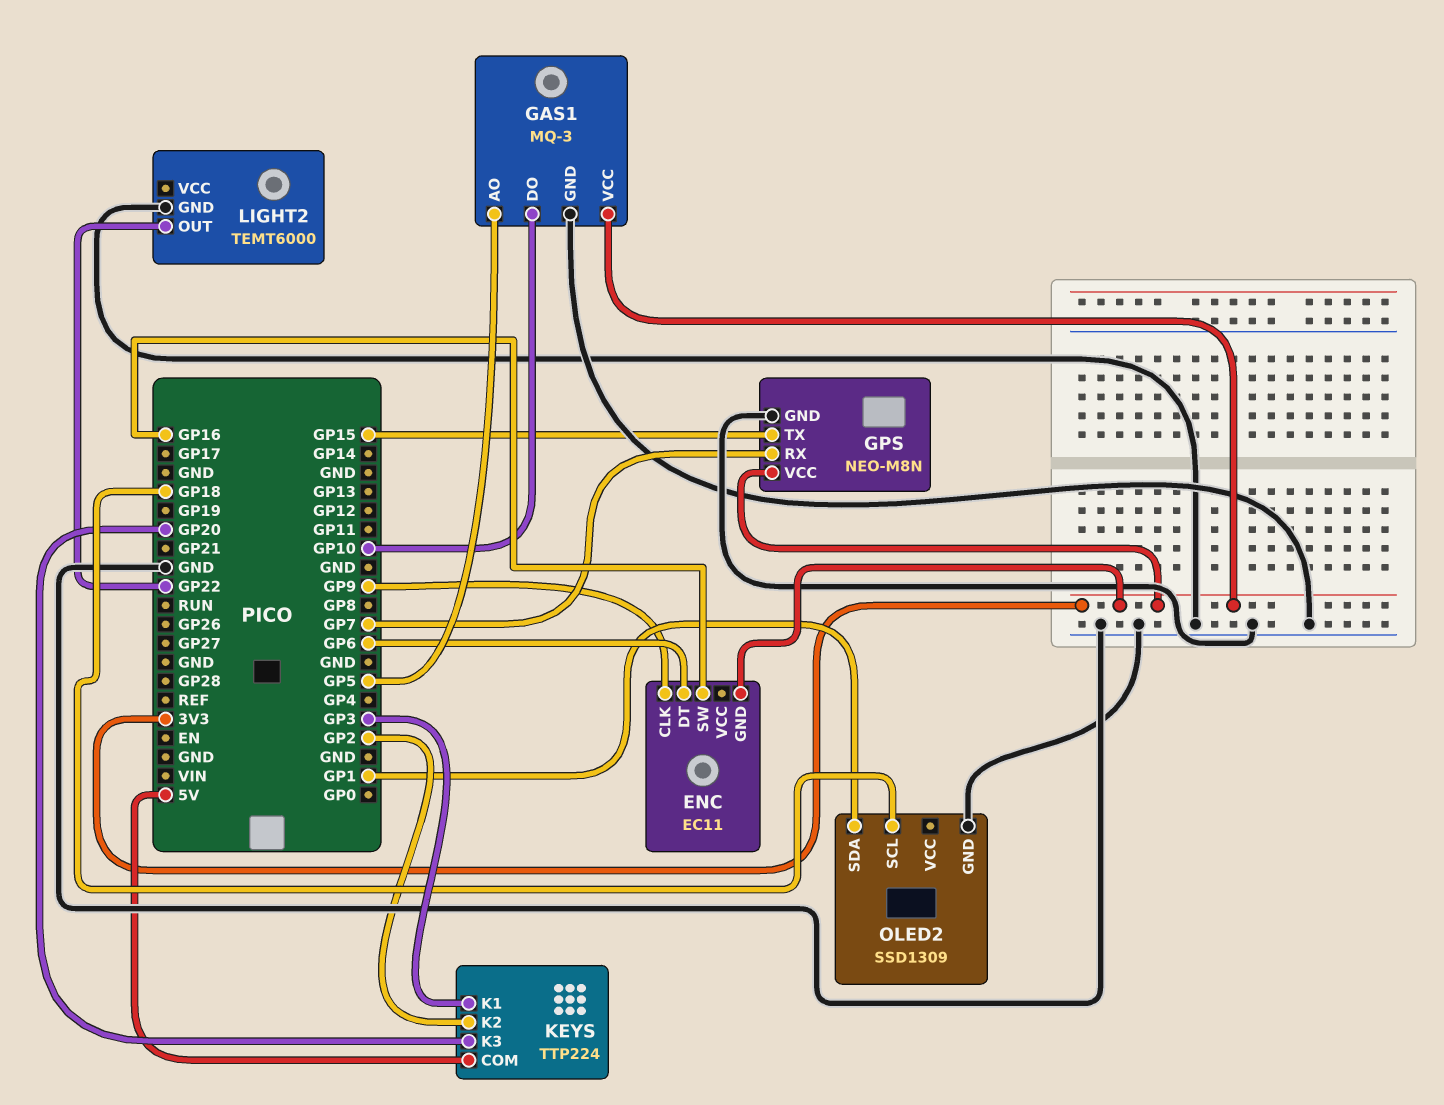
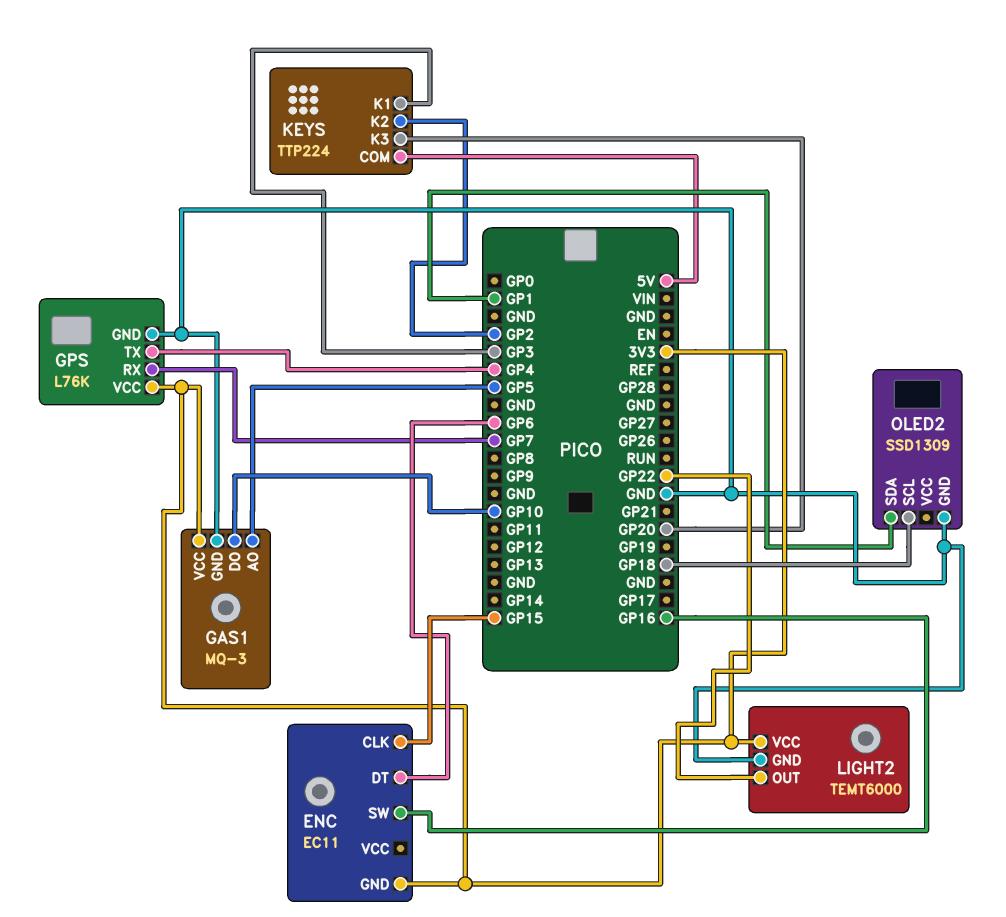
ENC pin CLK: GP9 -> GP15
GPS: NEO-M8N -> L76K
GPS pin TX: GP15 -> GP4
LIGHT2 pin VCC: none -> 3V3

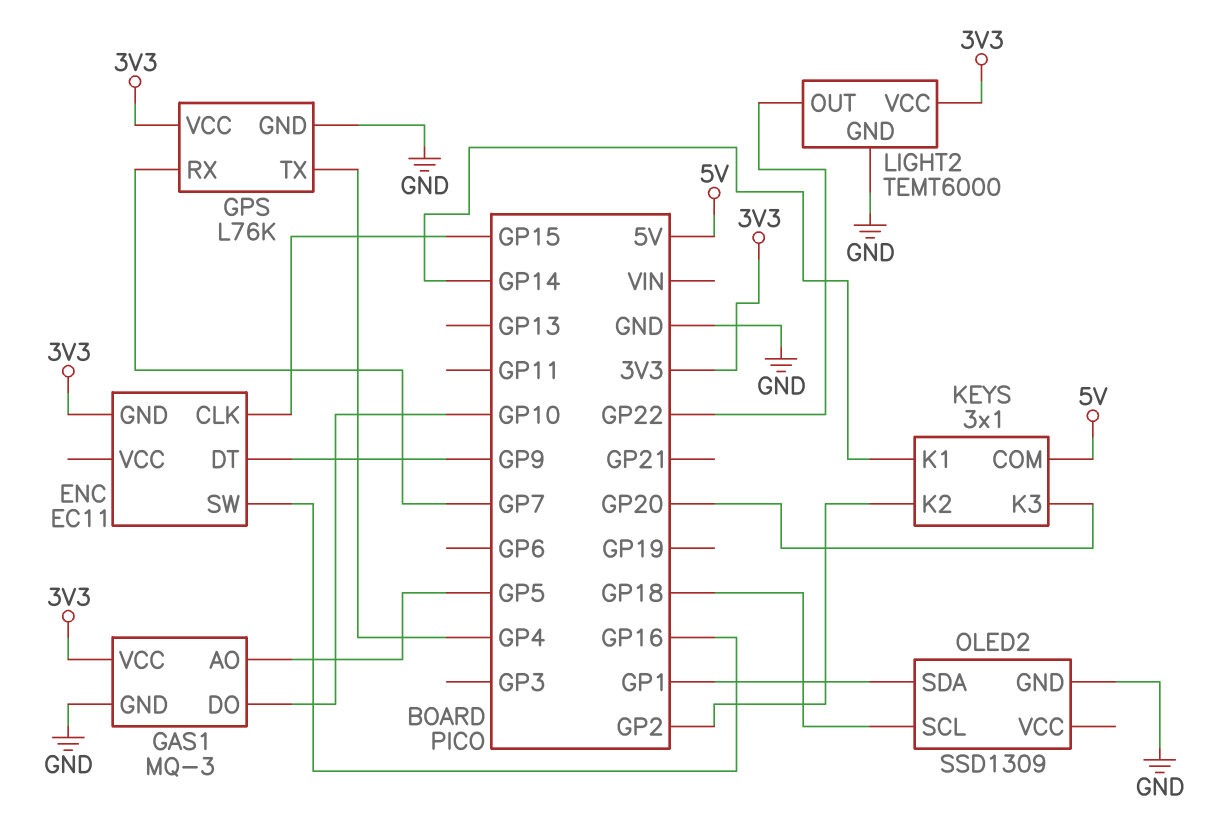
ENC pin DT: GP6 -> GP9
KEYS: TTP224 -> 3x1
KEYS pin K1: GP3 -> GP14

